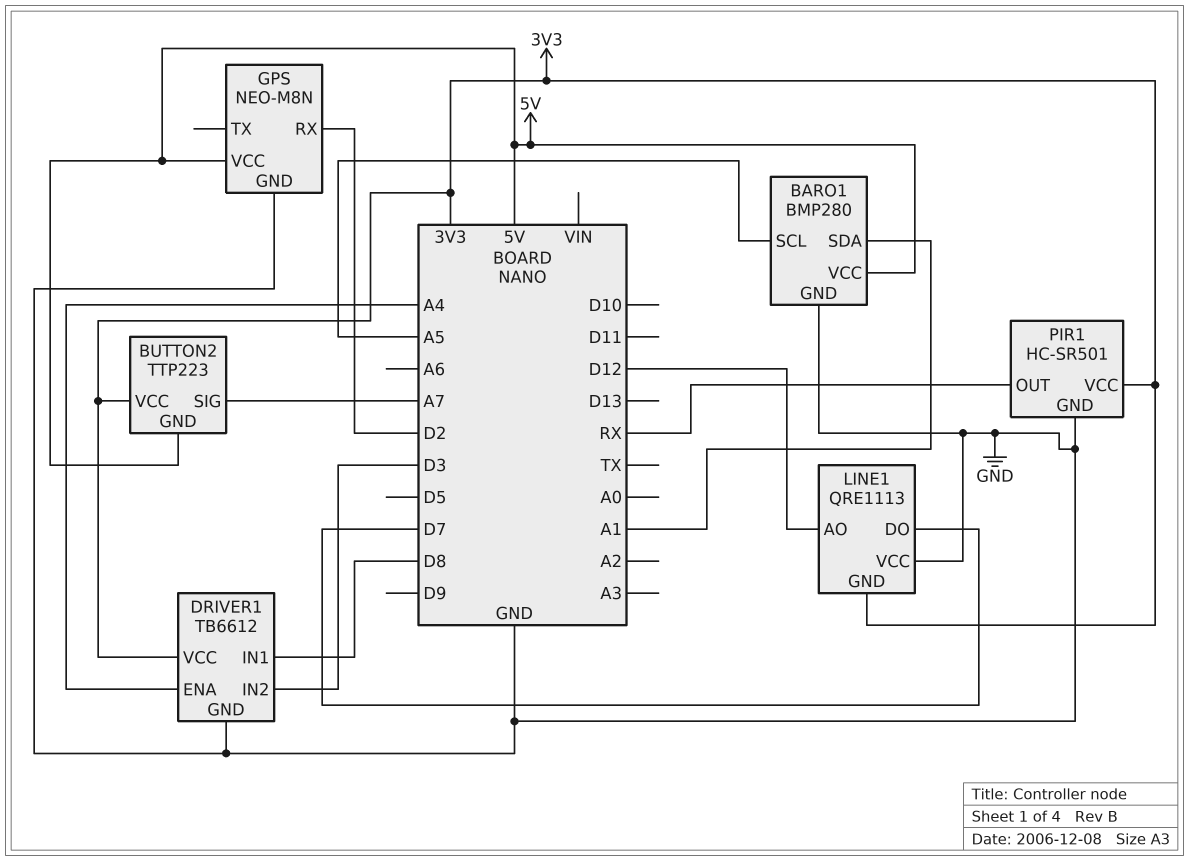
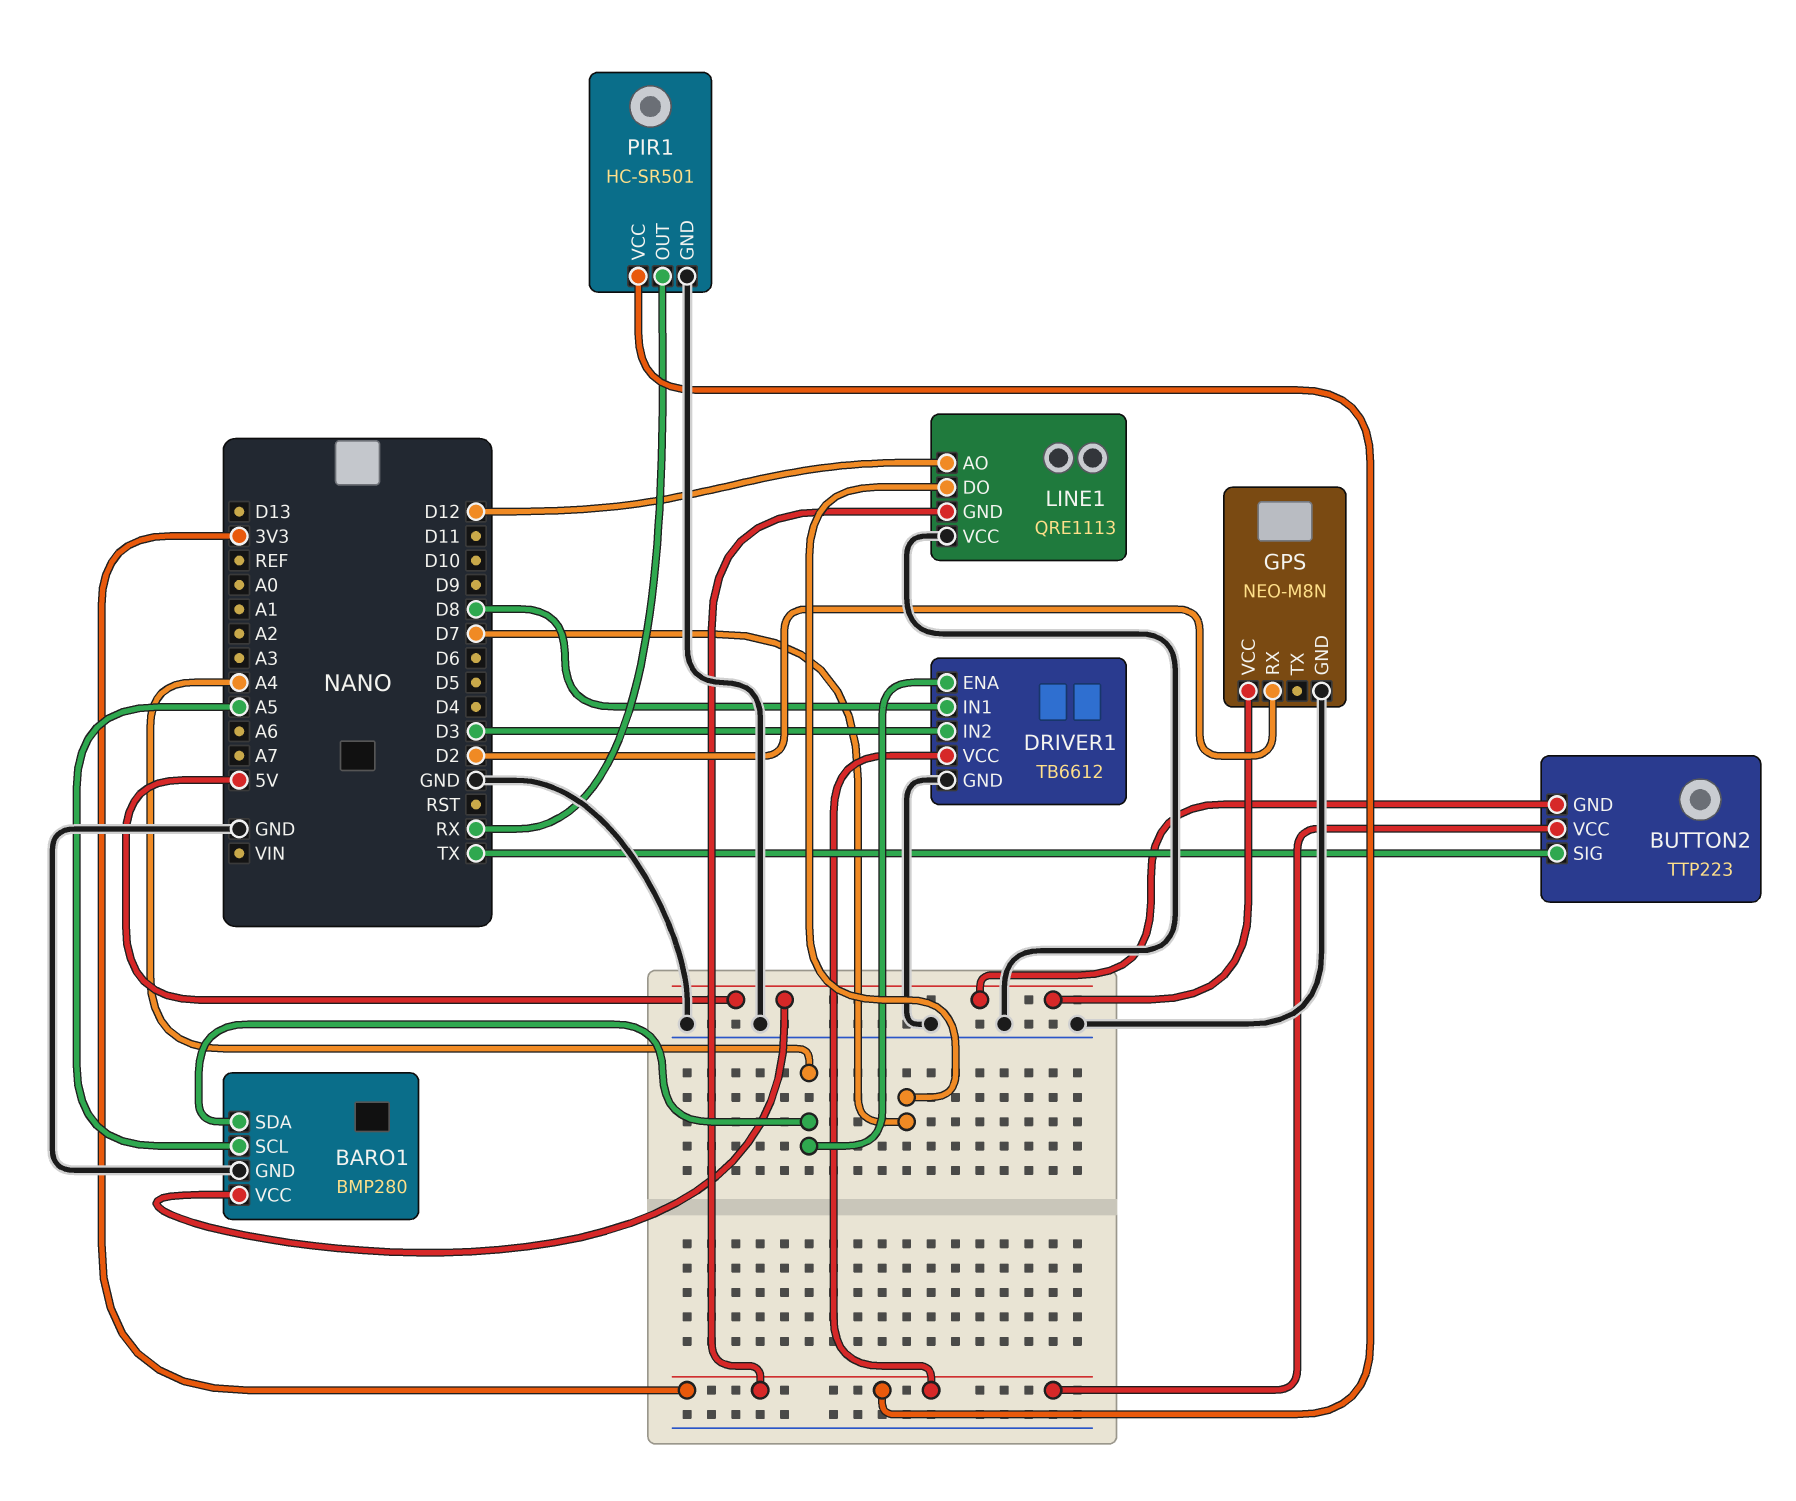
BARO1 pin SDA: A1 -> A4
BUTTON2 pin SIG: A7 -> TX

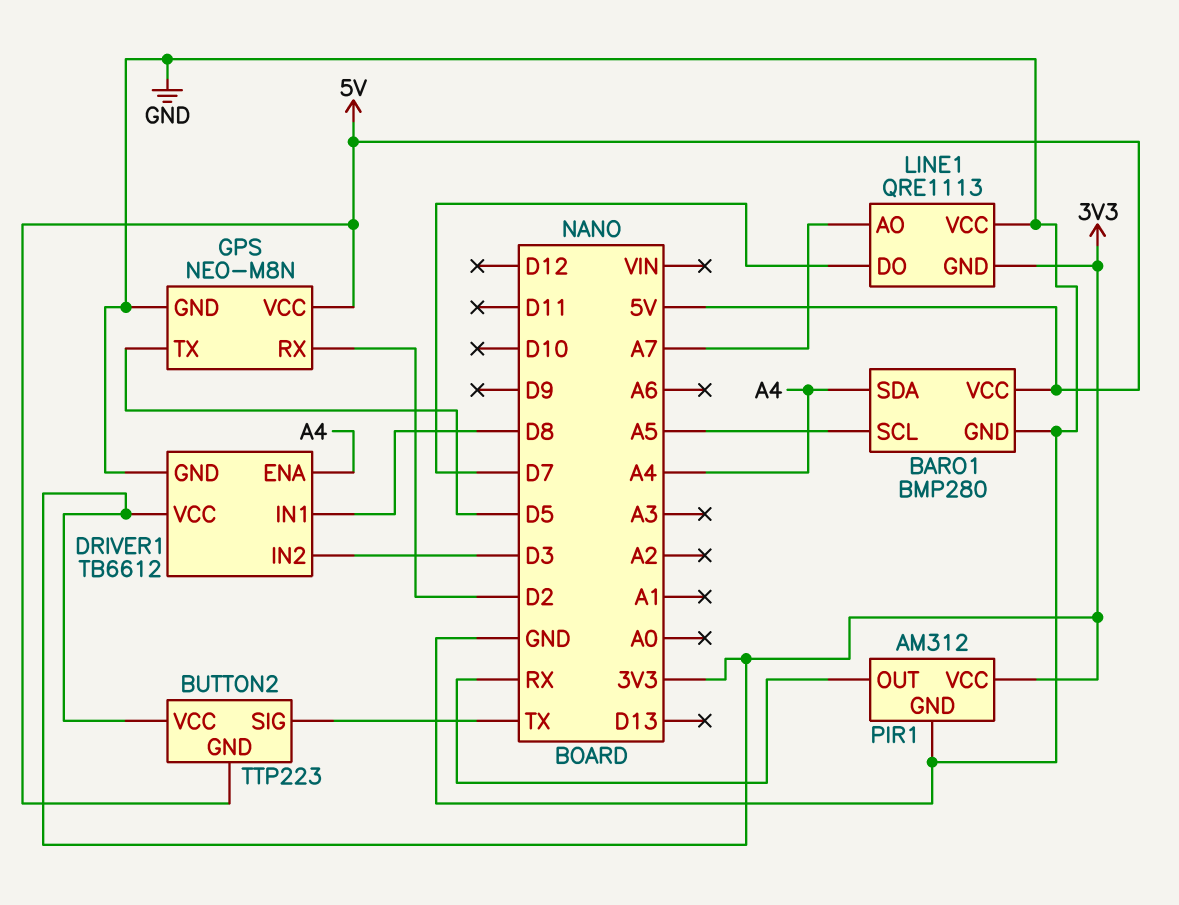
GPS pin TX: none -> D5
LINE1 pin AO: D12 -> A7
PIR1: HC-SR501 -> AM312

